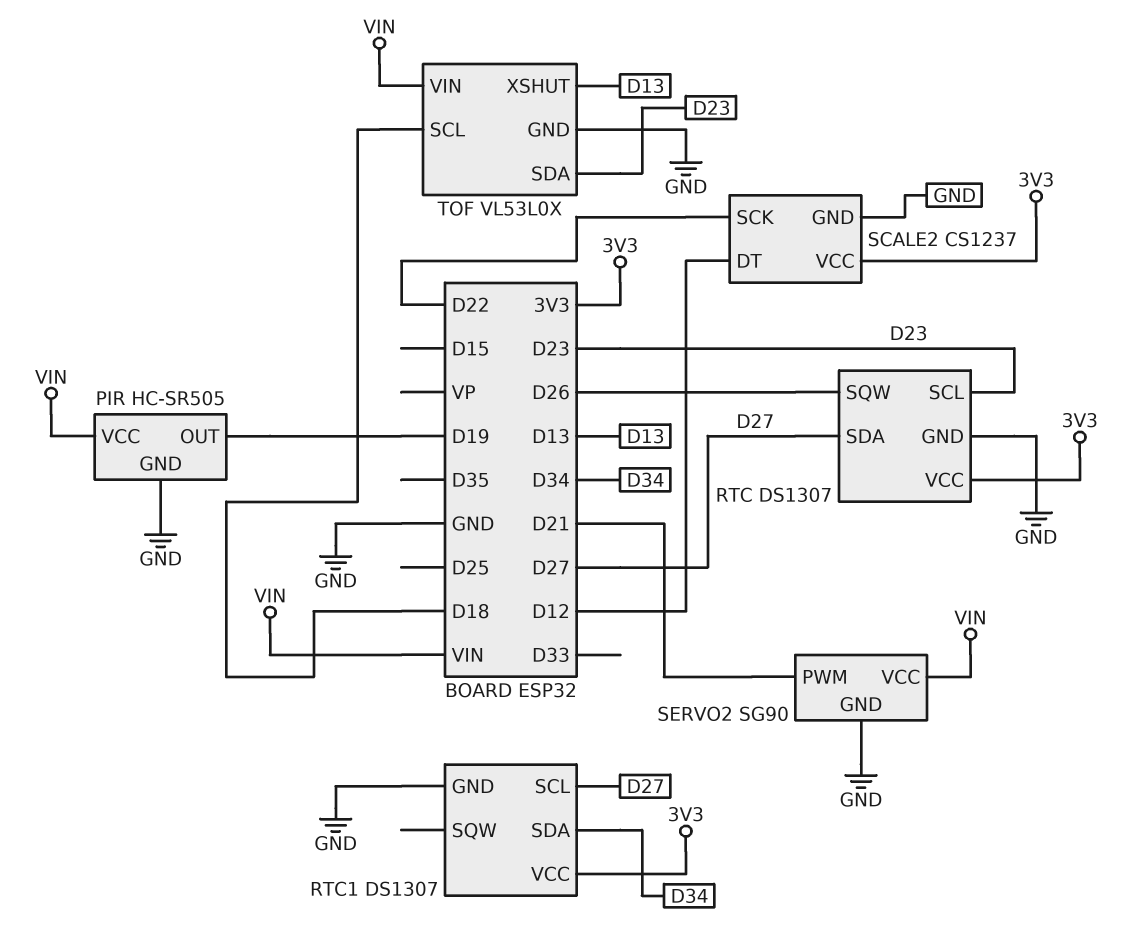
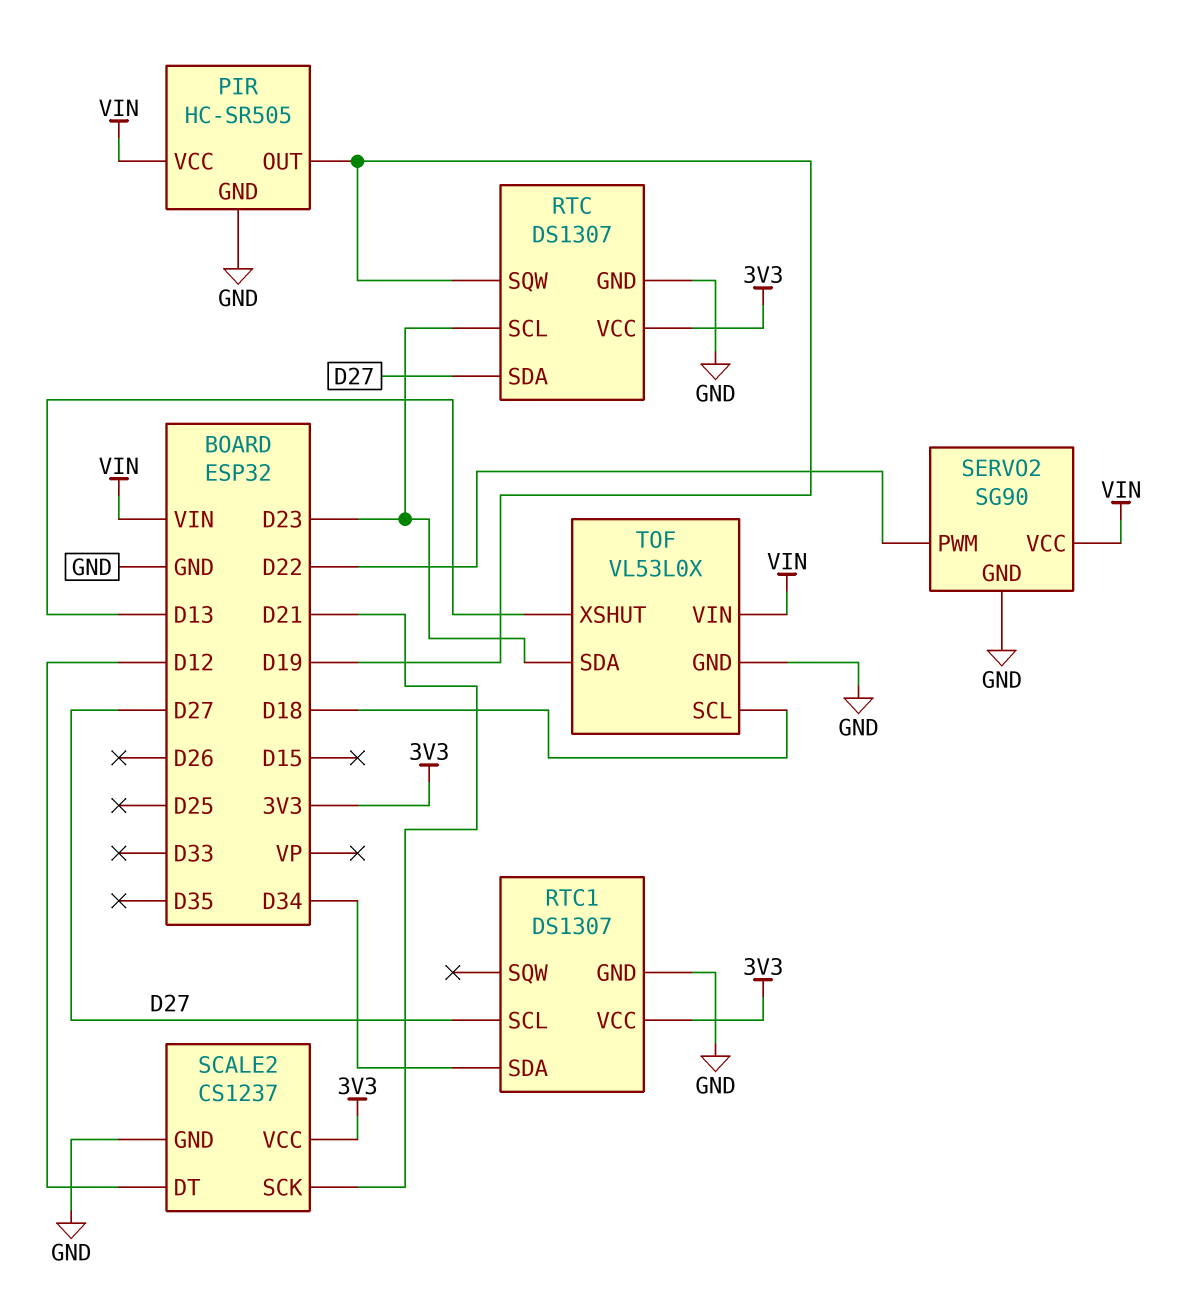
RTC pin SQW: D26 -> D19
SCALE2 pin SCK: D22 -> D21
SERVO2 pin PWM: D21 -> D22

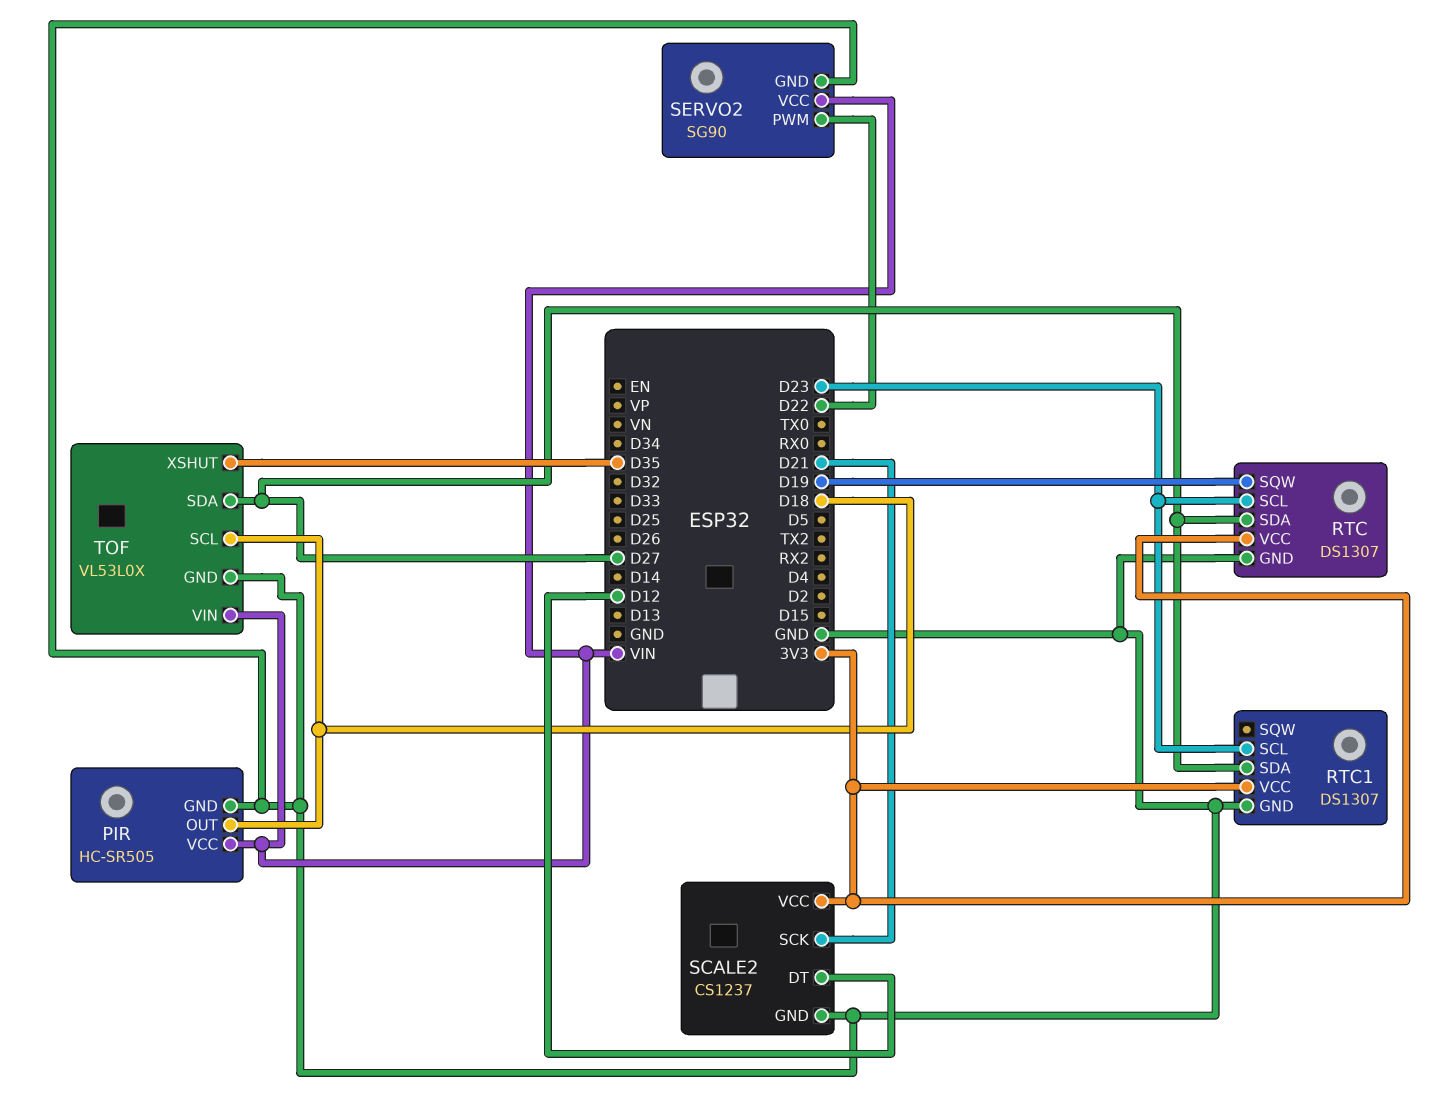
PIR pin OUT: D19 -> D18
RTC1 pin SCL: D27 -> D23
RTC1 pin SDA: D34 -> D27
TOF pin SDA: D23 -> D27
TOF pin XSHUT: D13 -> D35

